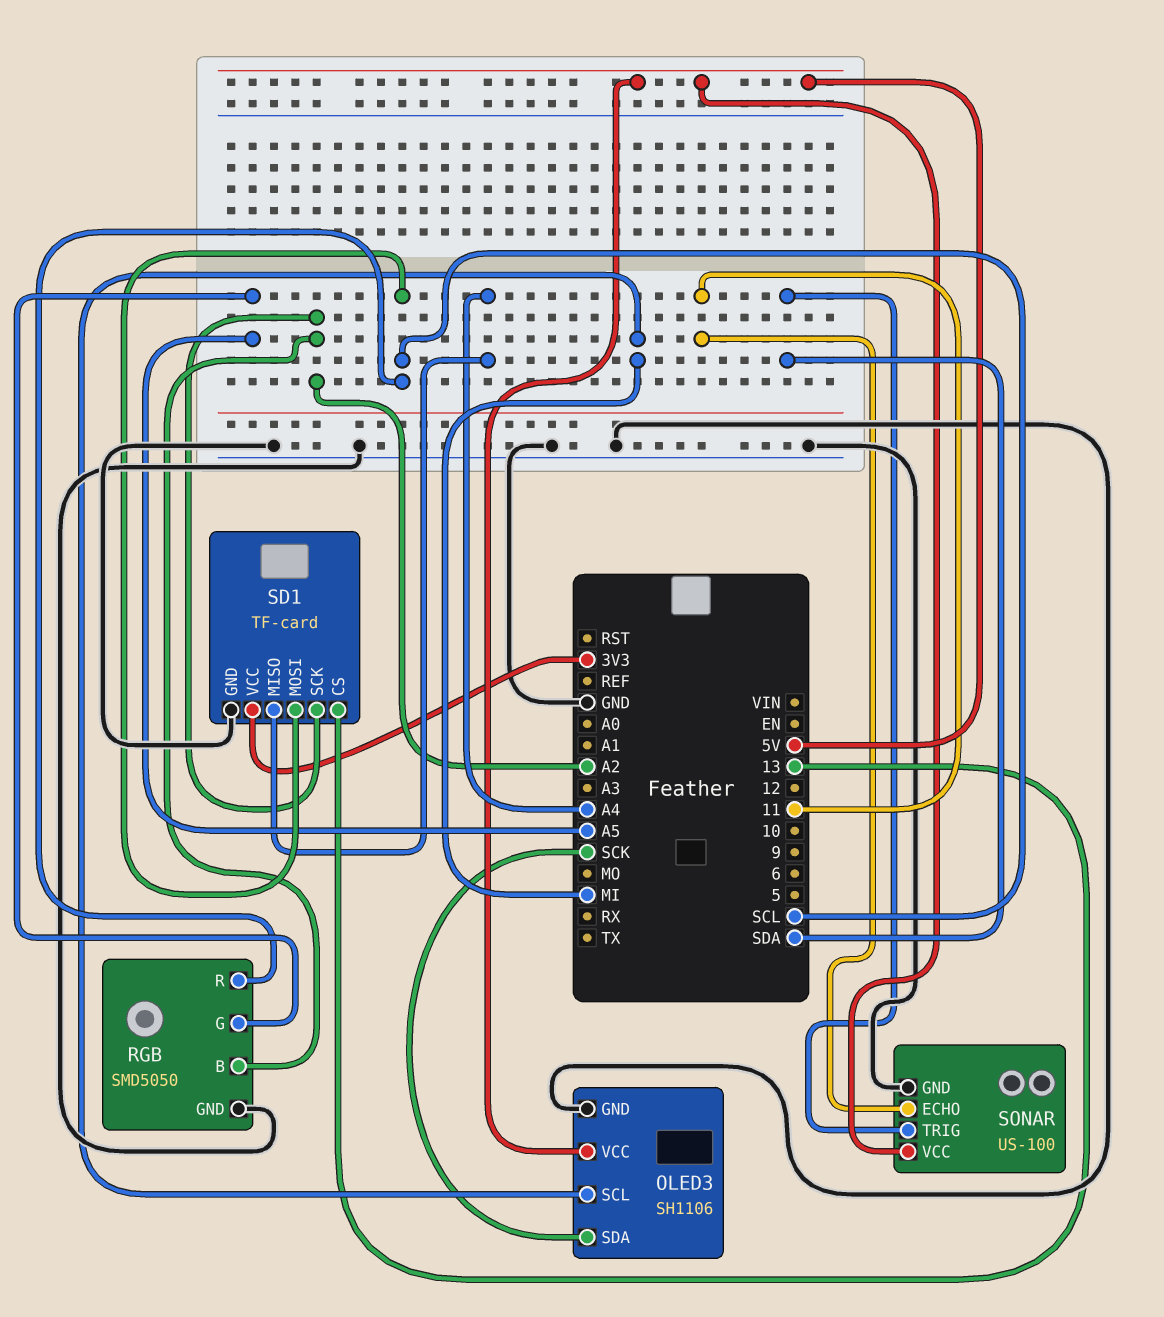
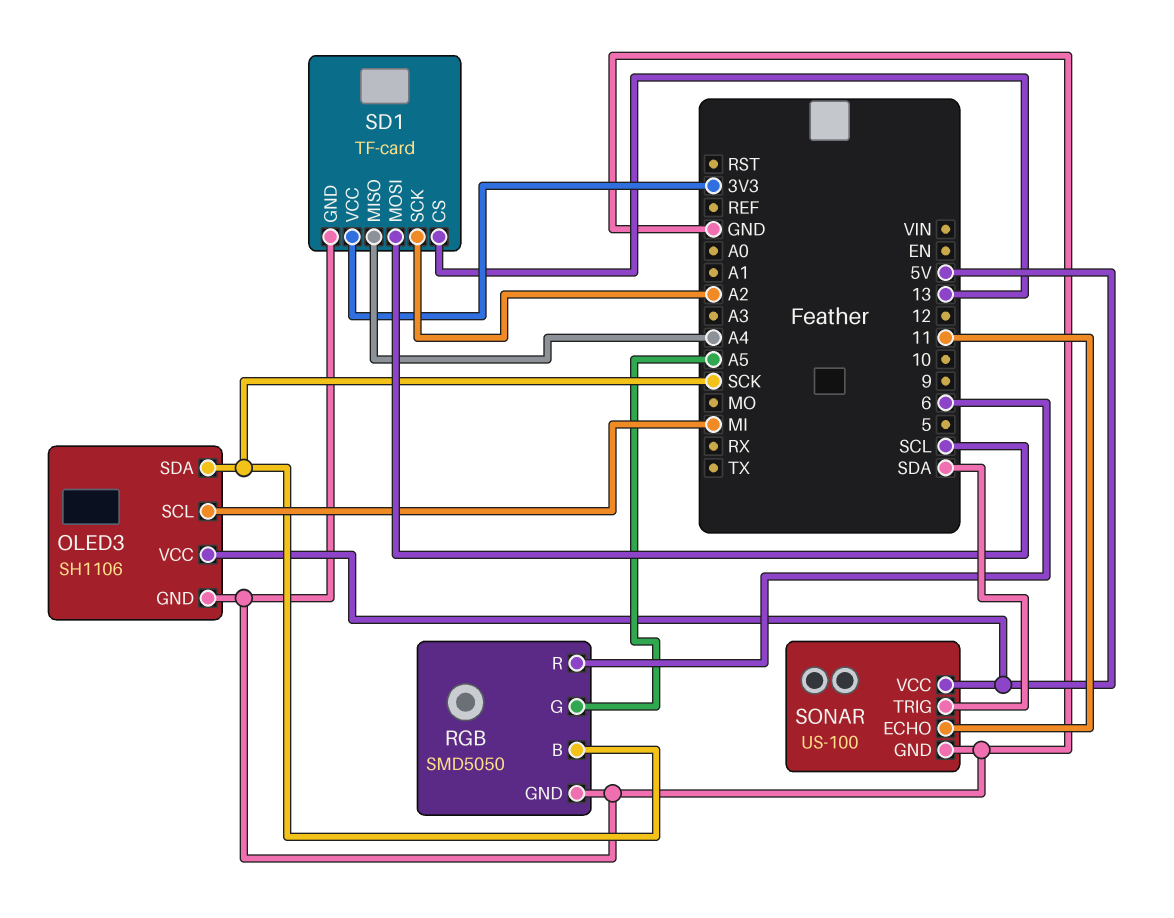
RGB pin B: A2 -> SCK
RGB pin R: SCL -> 6

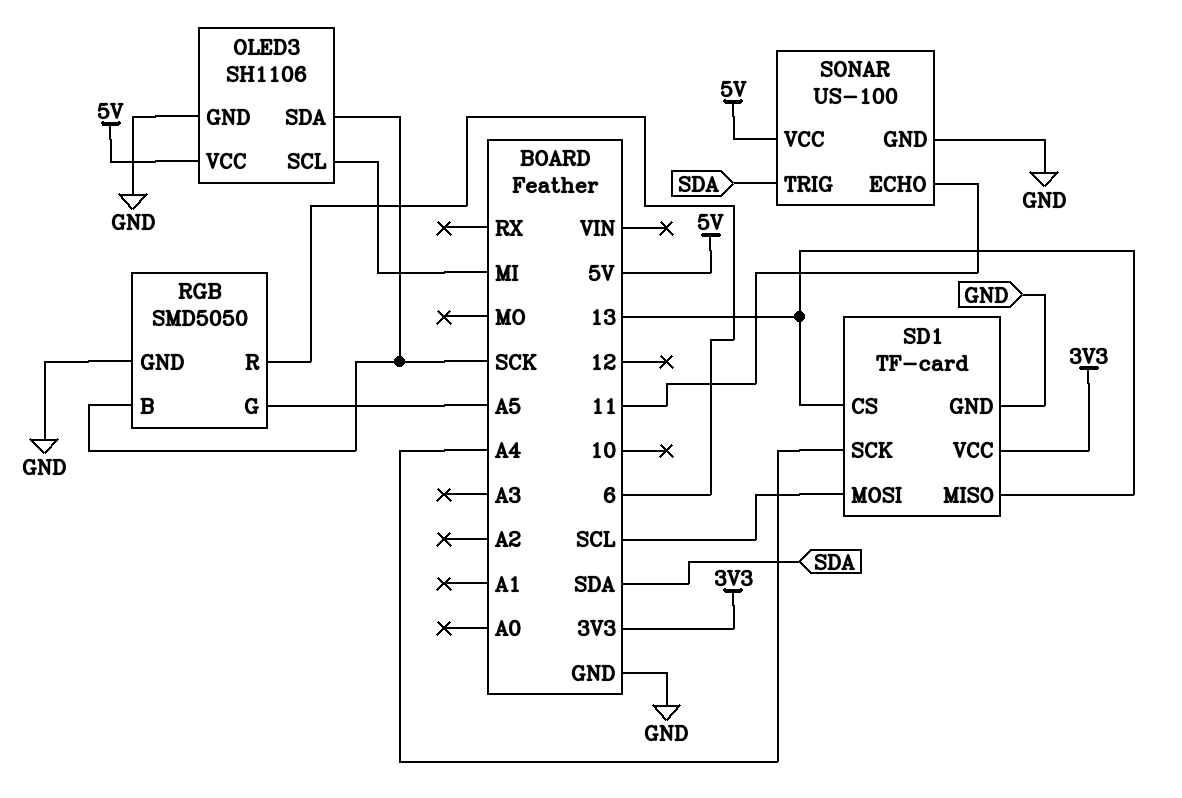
SD1 pin MISO: A4 -> 13
SD1 pin SCK: A2 -> A4

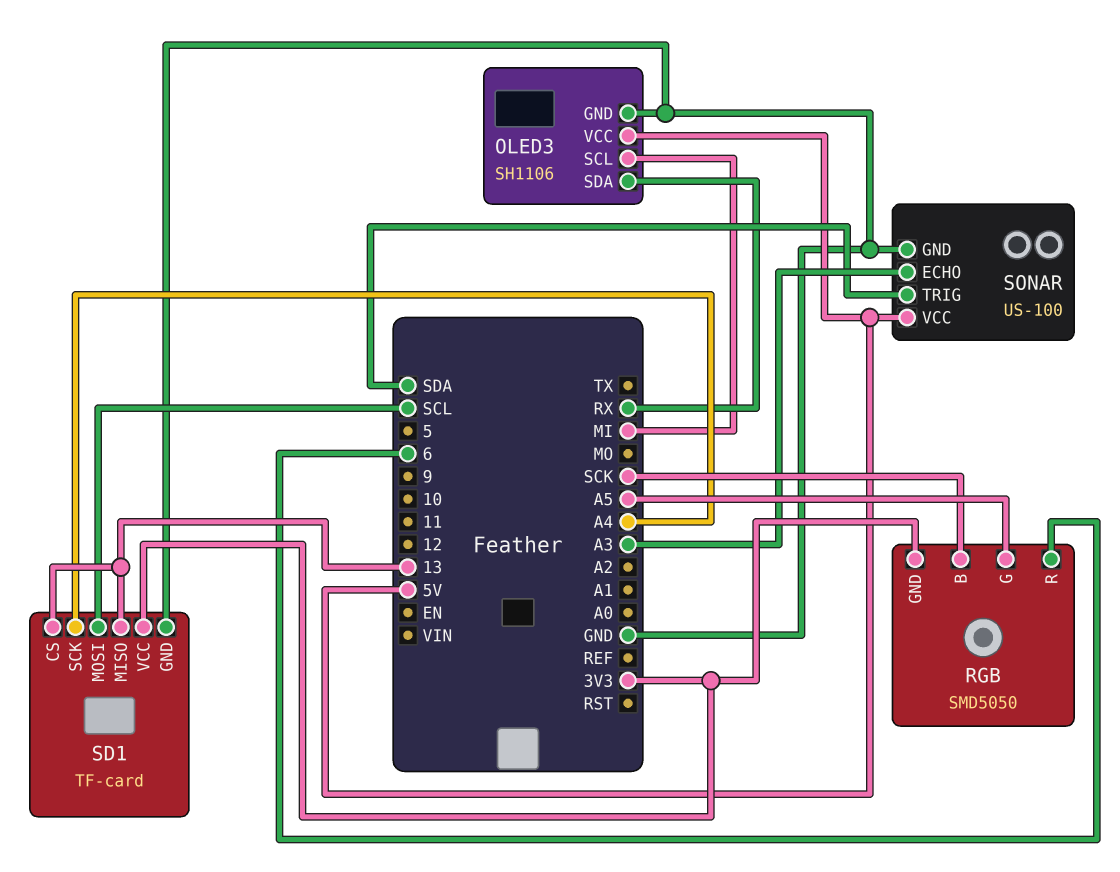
OLED3 pin SDA: SCK -> RX
RGB pin GND: GND -> 3V3
SONAR pin ECHO: 11 -> A3

